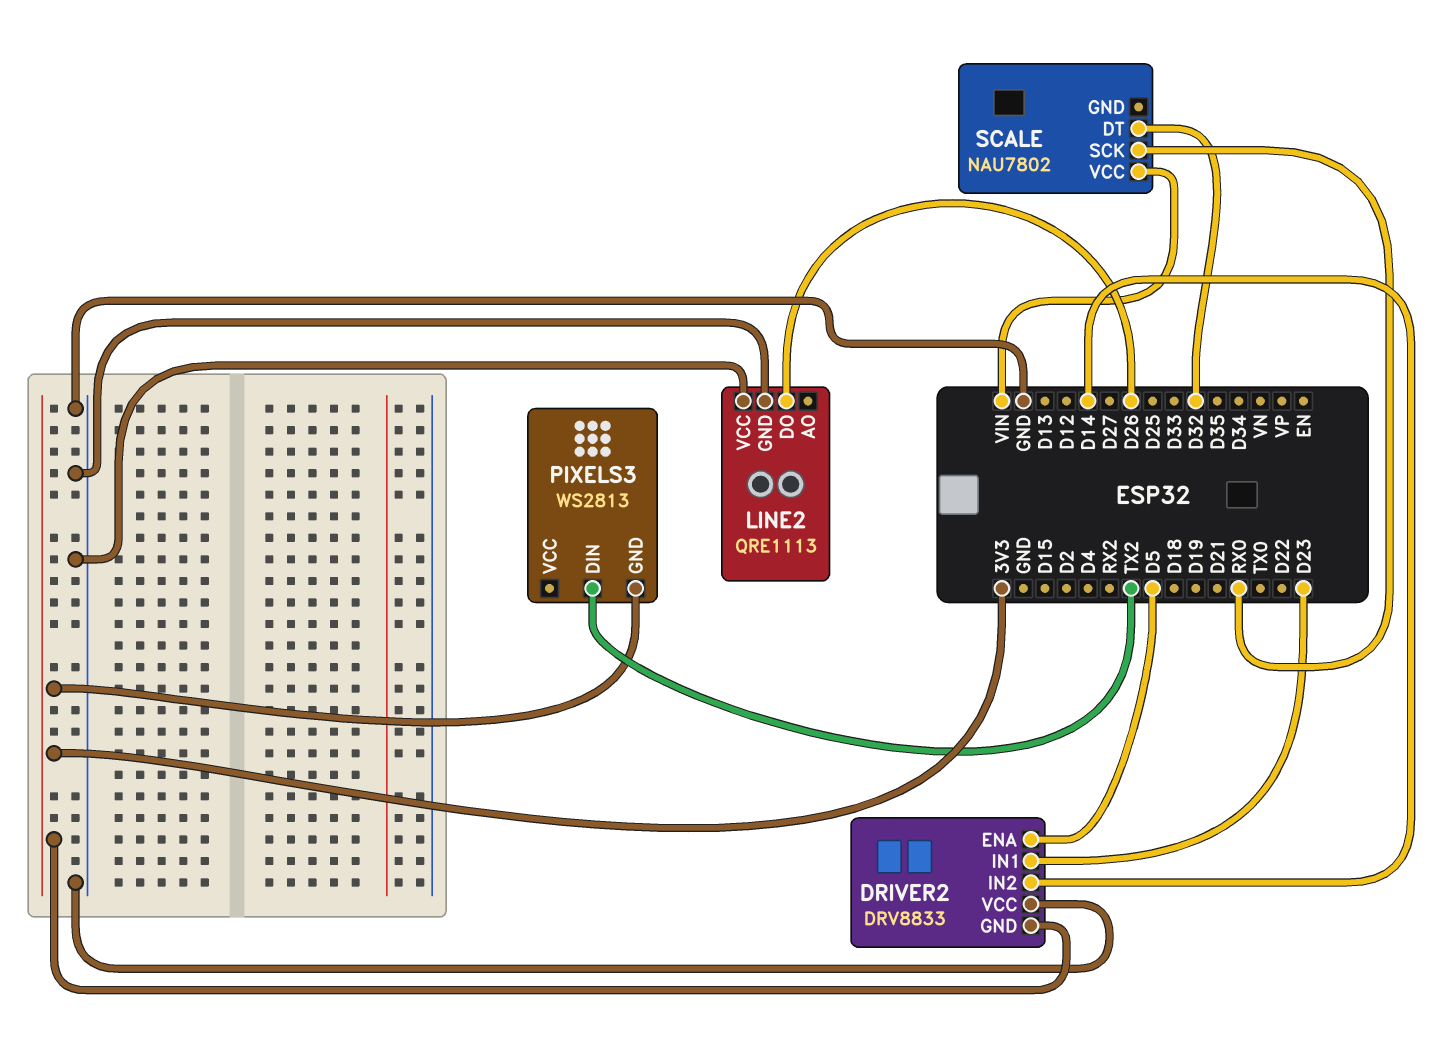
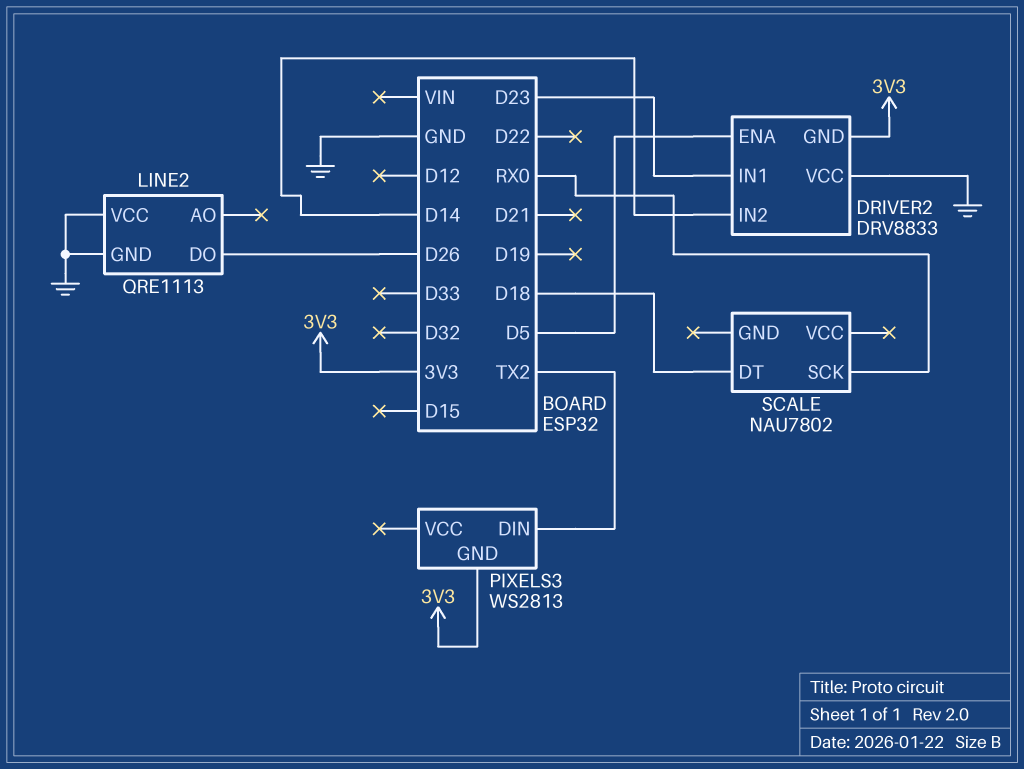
SCALE pin DT: D32 -> D18
SCALE pin VCC: VIN -> none

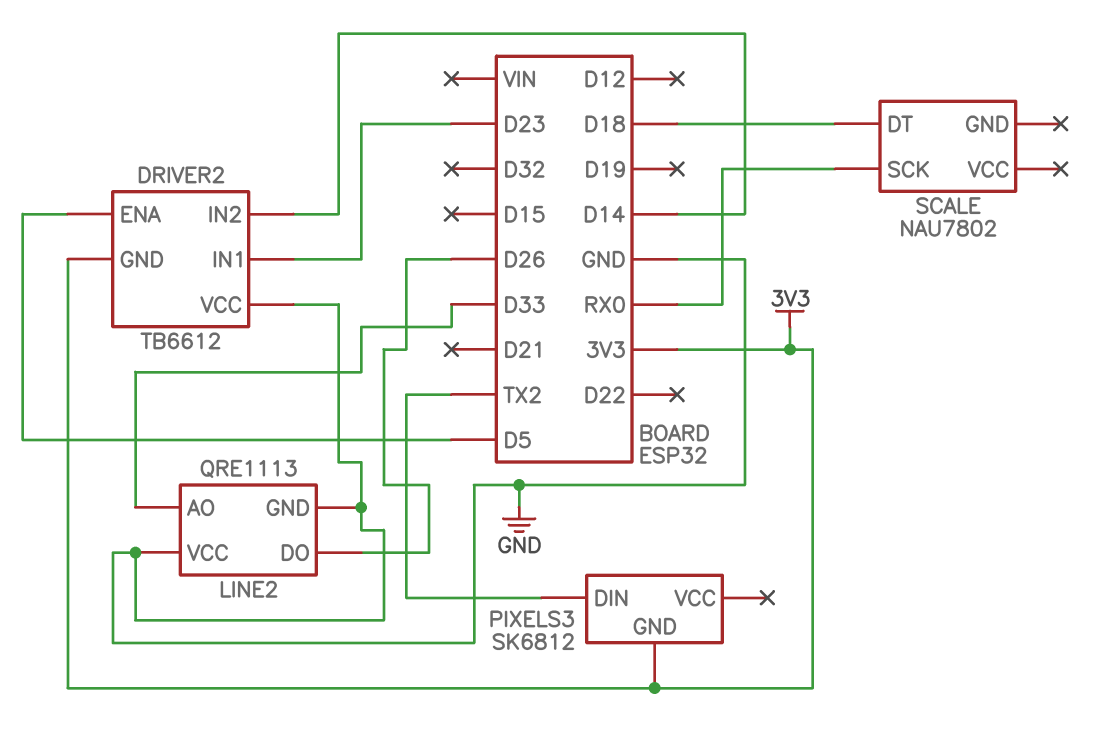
DRIVER2: DRV8833 -> TB6612
LINE2 pin AO: none -> D33
PIXELS3: WS2813 -> SK6812

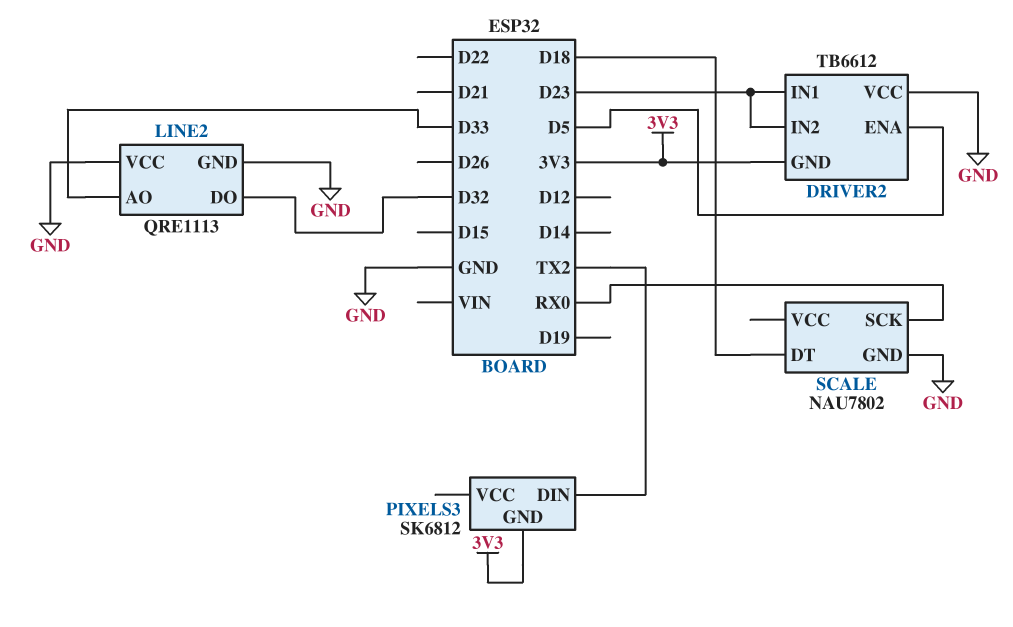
DRIVER2 pin IN2: D14 -> D23
LINE2 pin DO: D26 -> D32
SCALE pin GND: none -> GND

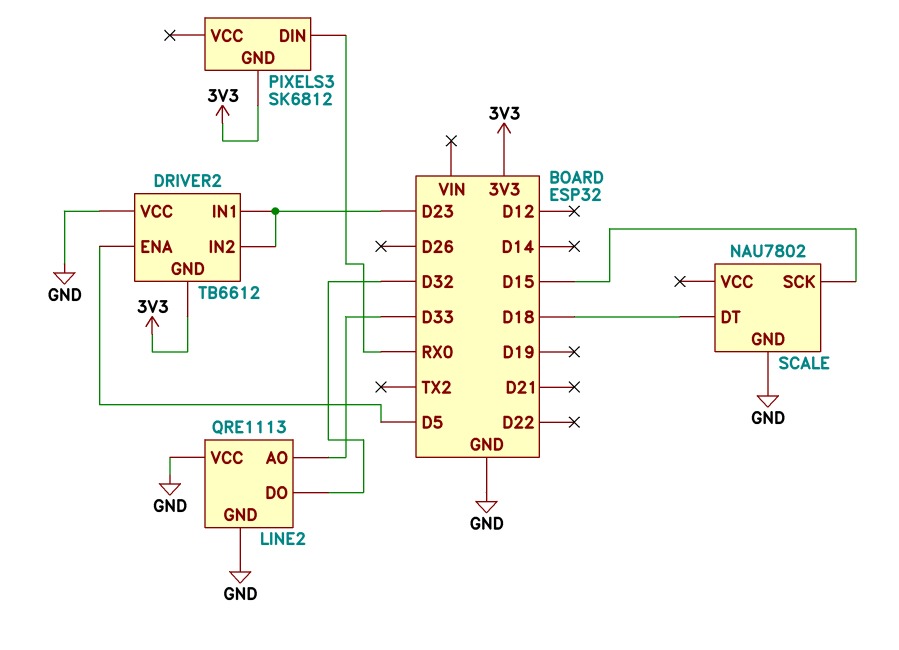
PIXELS3 pin DIN: TX2 -> RX0
SCALE pin SCK: RX0 -> D15

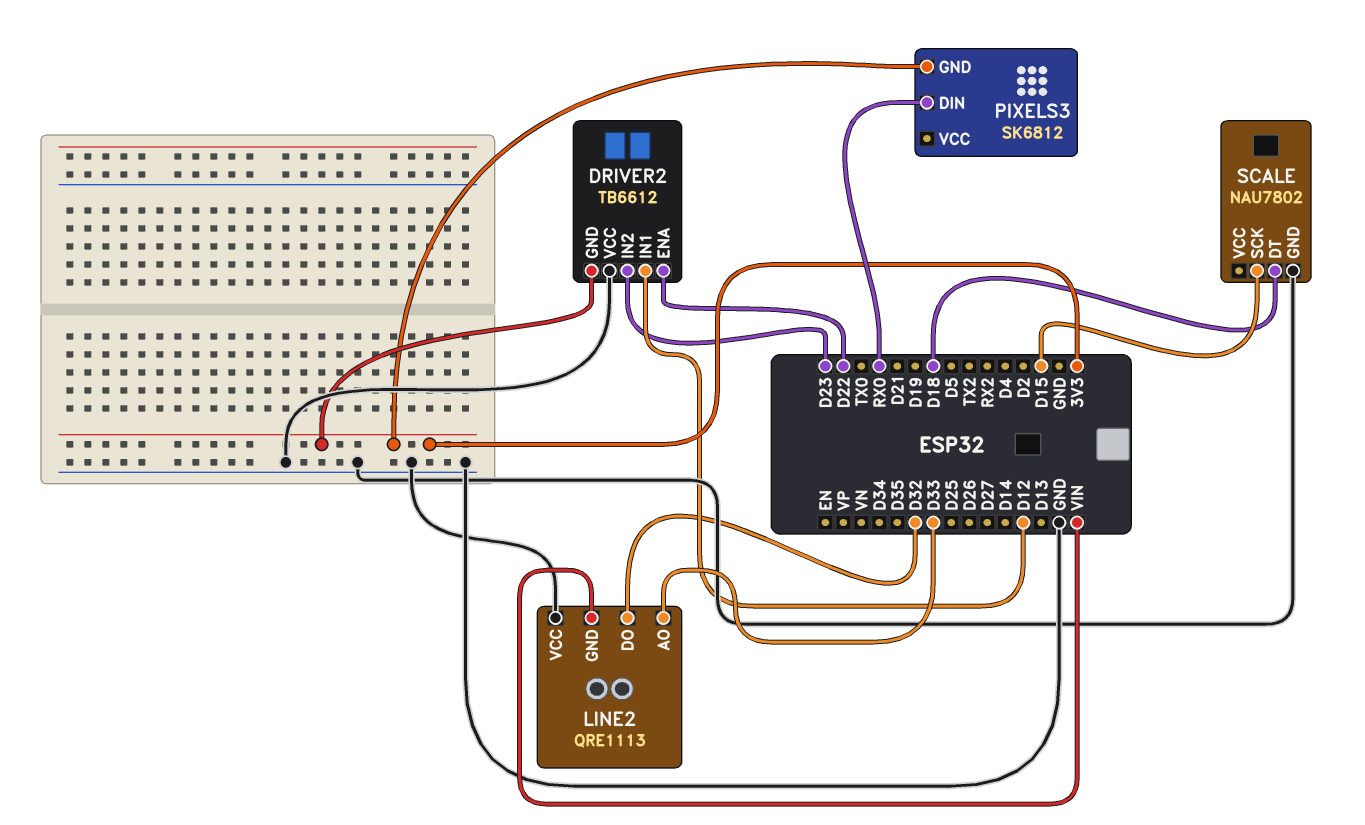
DRIVER2 pin ENA: D5 -> D22
DRIVER2 pin IN1: D23 -> D12
LINE2 pin GND: GND -> VIN

